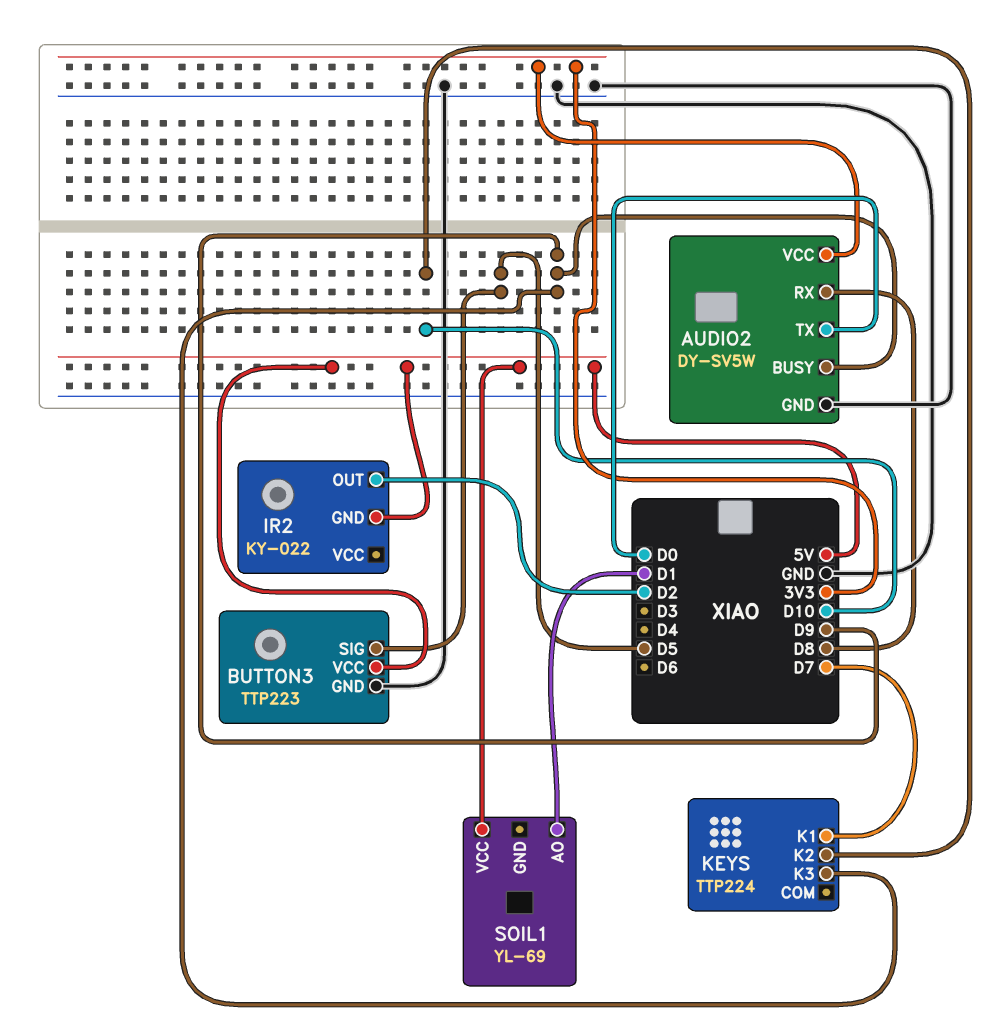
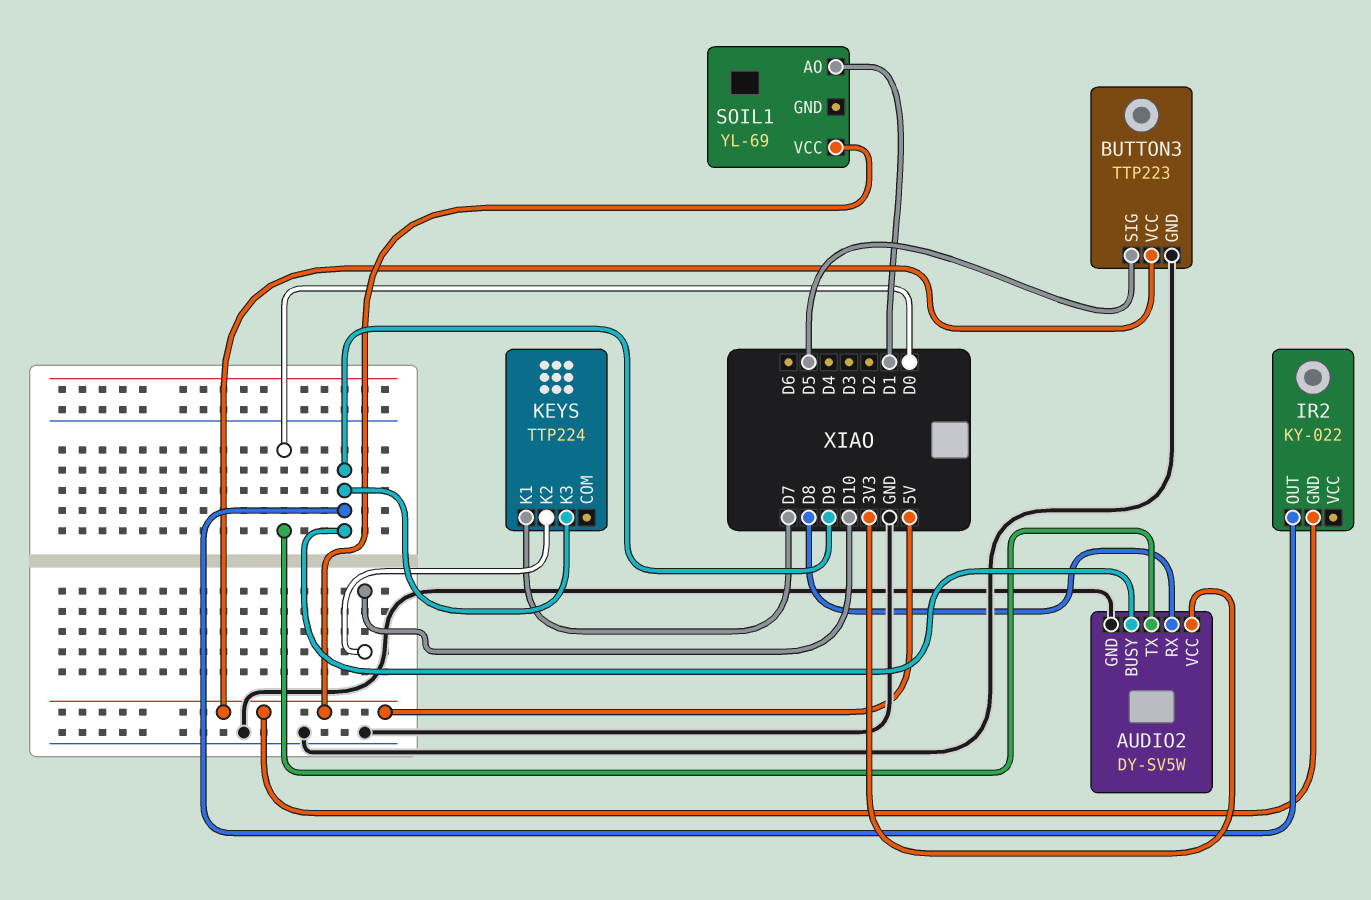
IR2 pin OUT: D2 -> D9

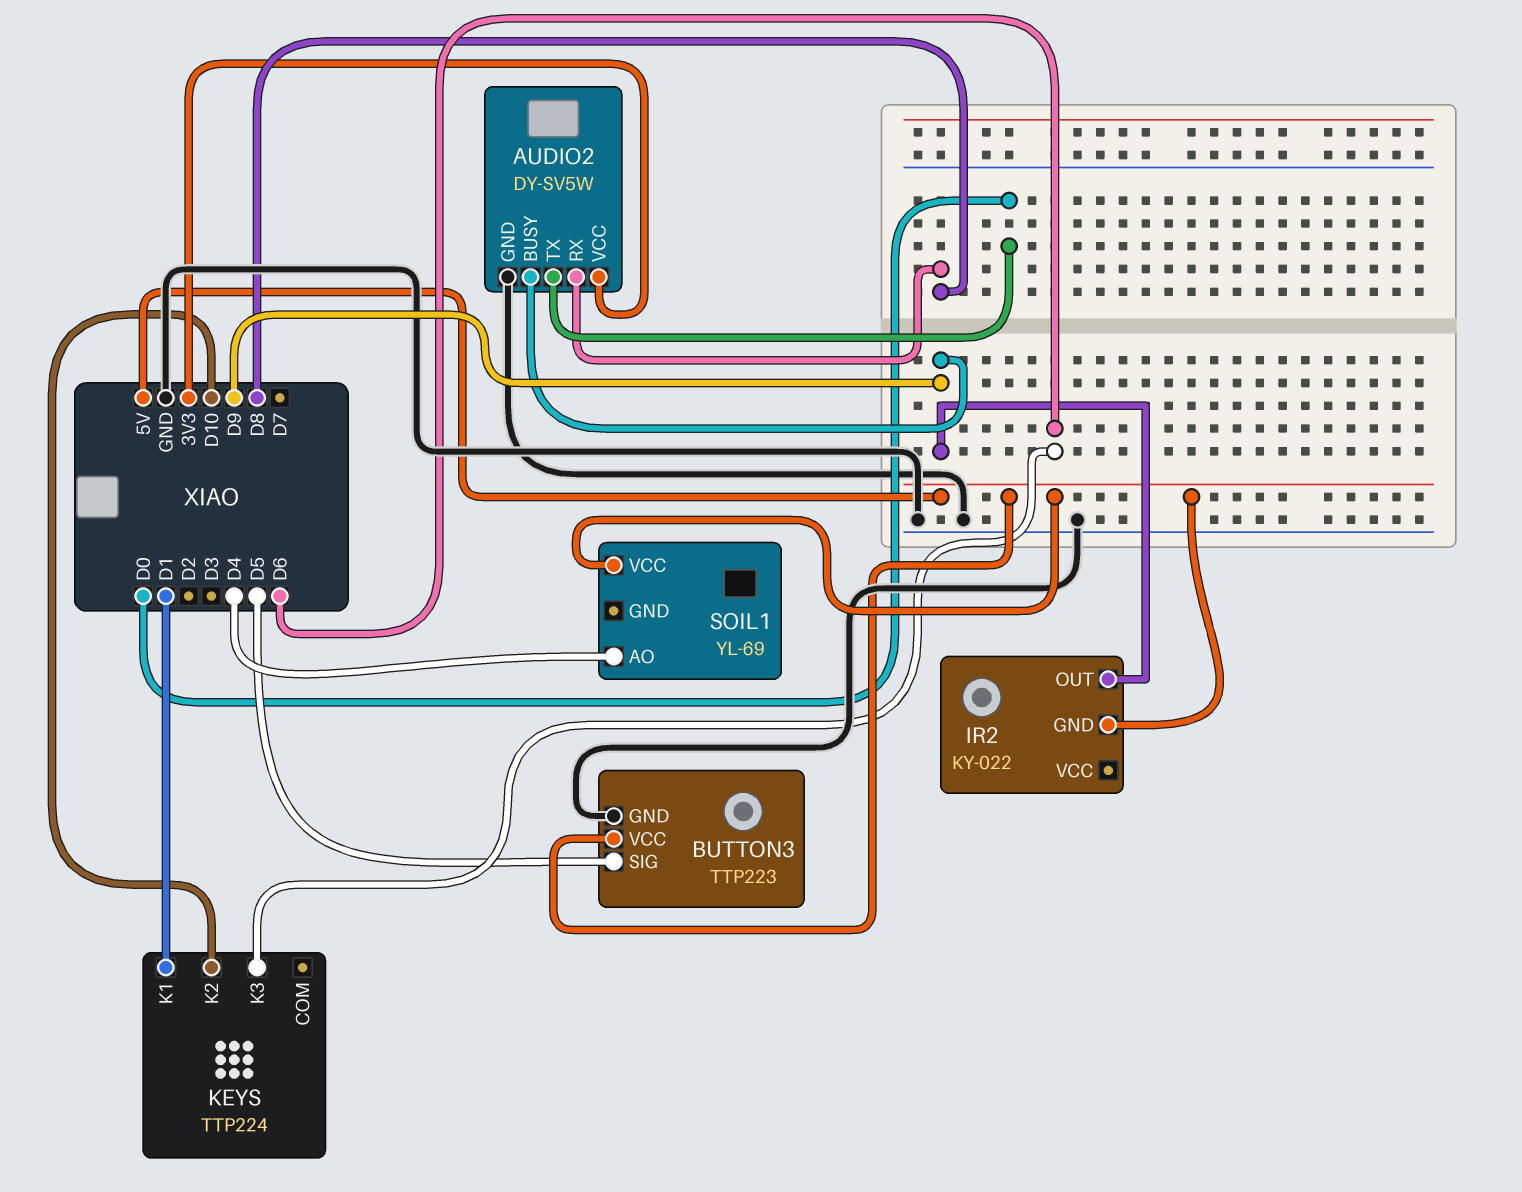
KEYS pin K1: D7 -> D1
KEYS pin K3: D9 -> D6
SOIL1 pin AO: D1 -> D4

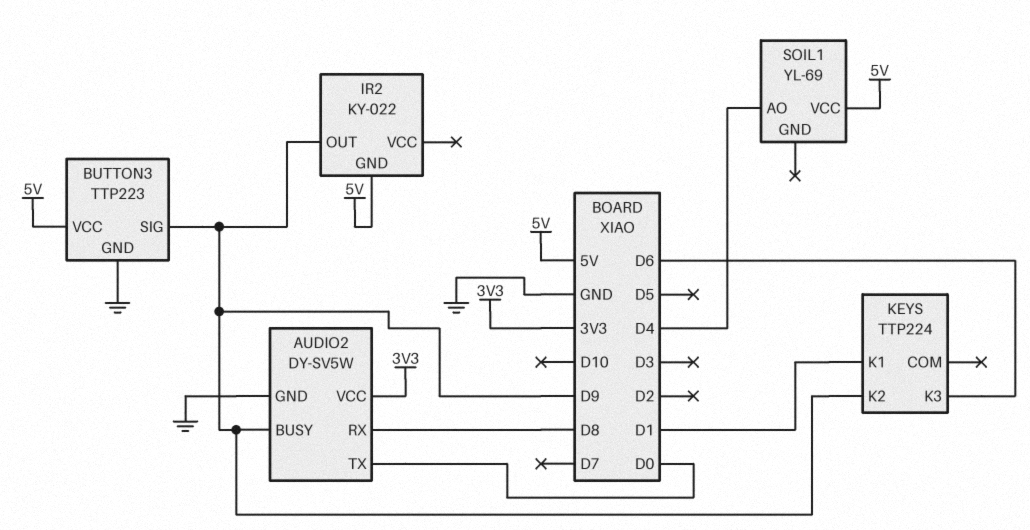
BUTTON3 pin SIG: D5 -> D9
KEYS pin K2: D10 -> D9

